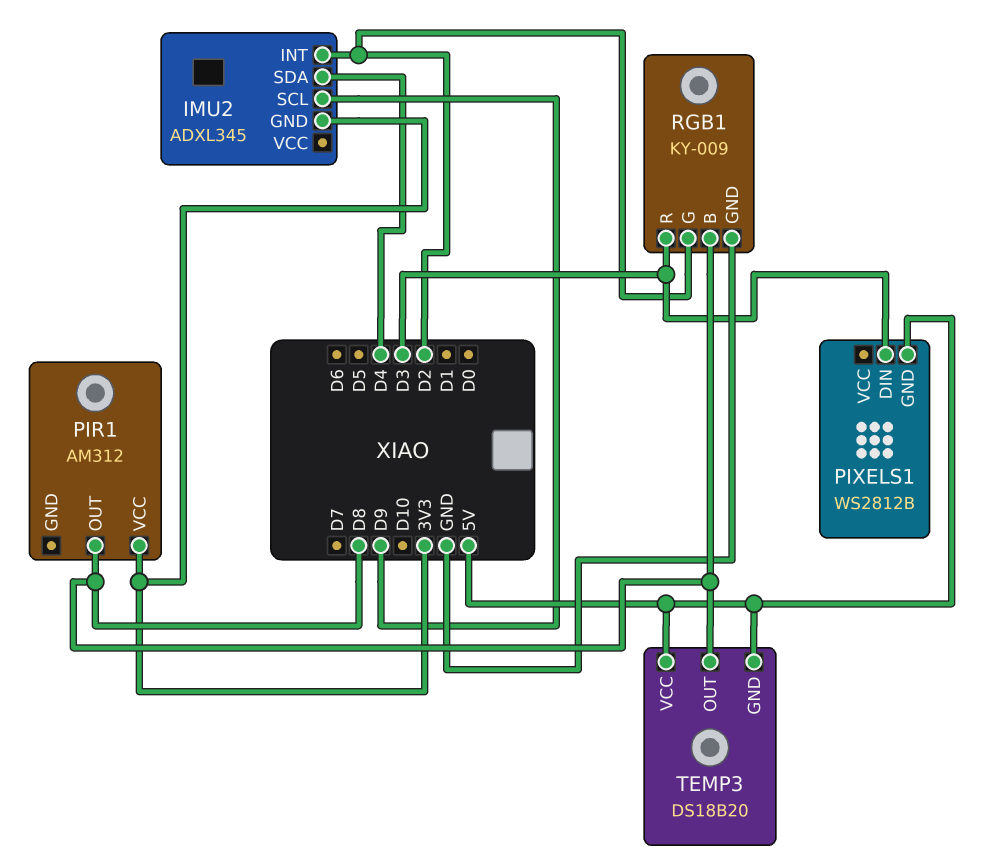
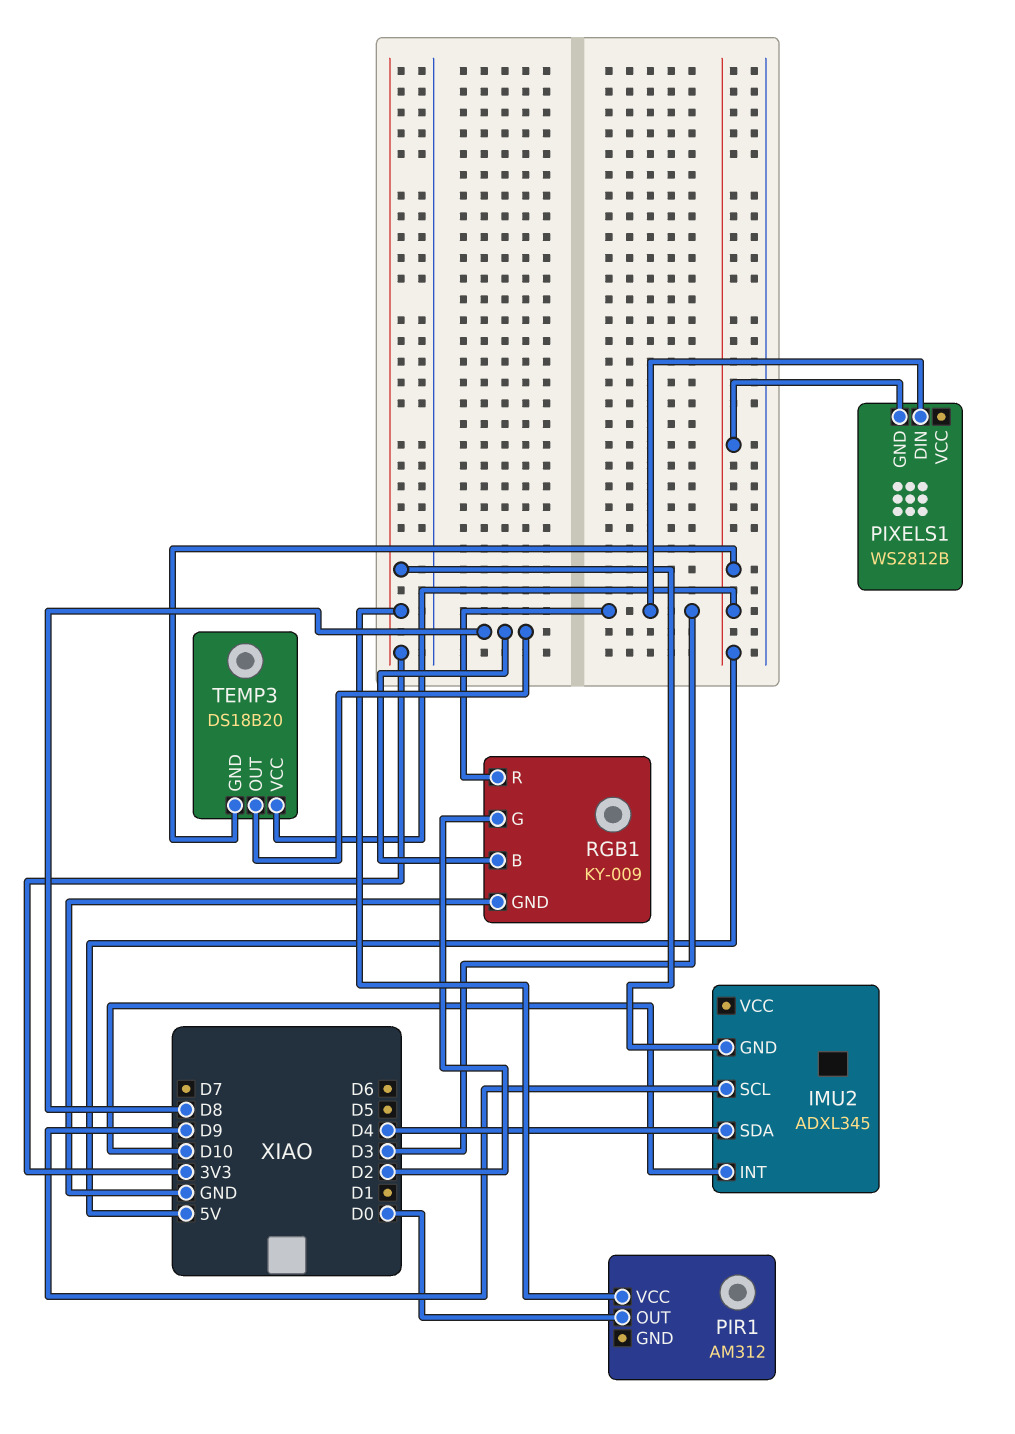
IMU2 pin INT: D2 -> D10
PIR1 pin OUT: D8 -> D0

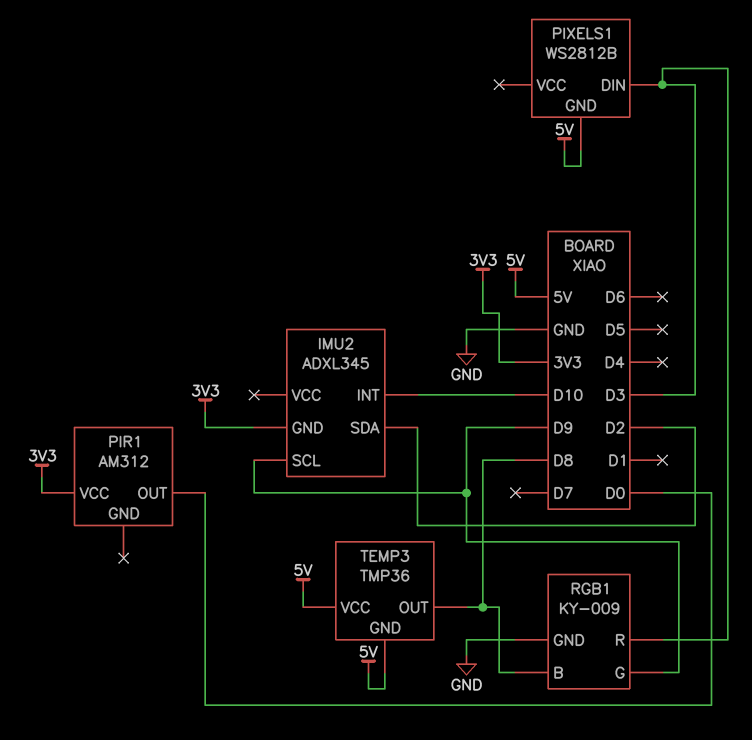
IMU2 pin SDA: D4 -> D2
RGB1 pin G: D2 -> D9
TEMP3: DS18B20 -> TMP36

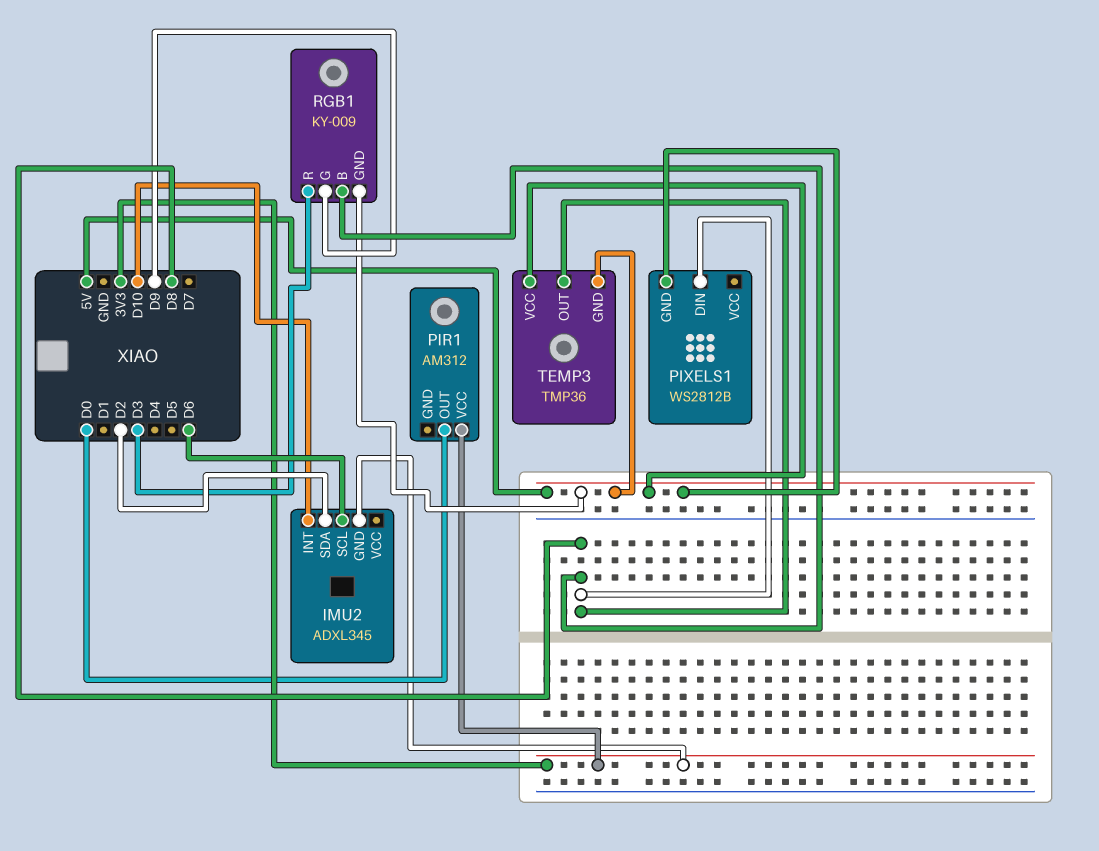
IMU2 pin SCL: D9 -> D6
PIXELS1 pin DIN: D3 -> D8
RGB1 pin GND: GND -> 5V

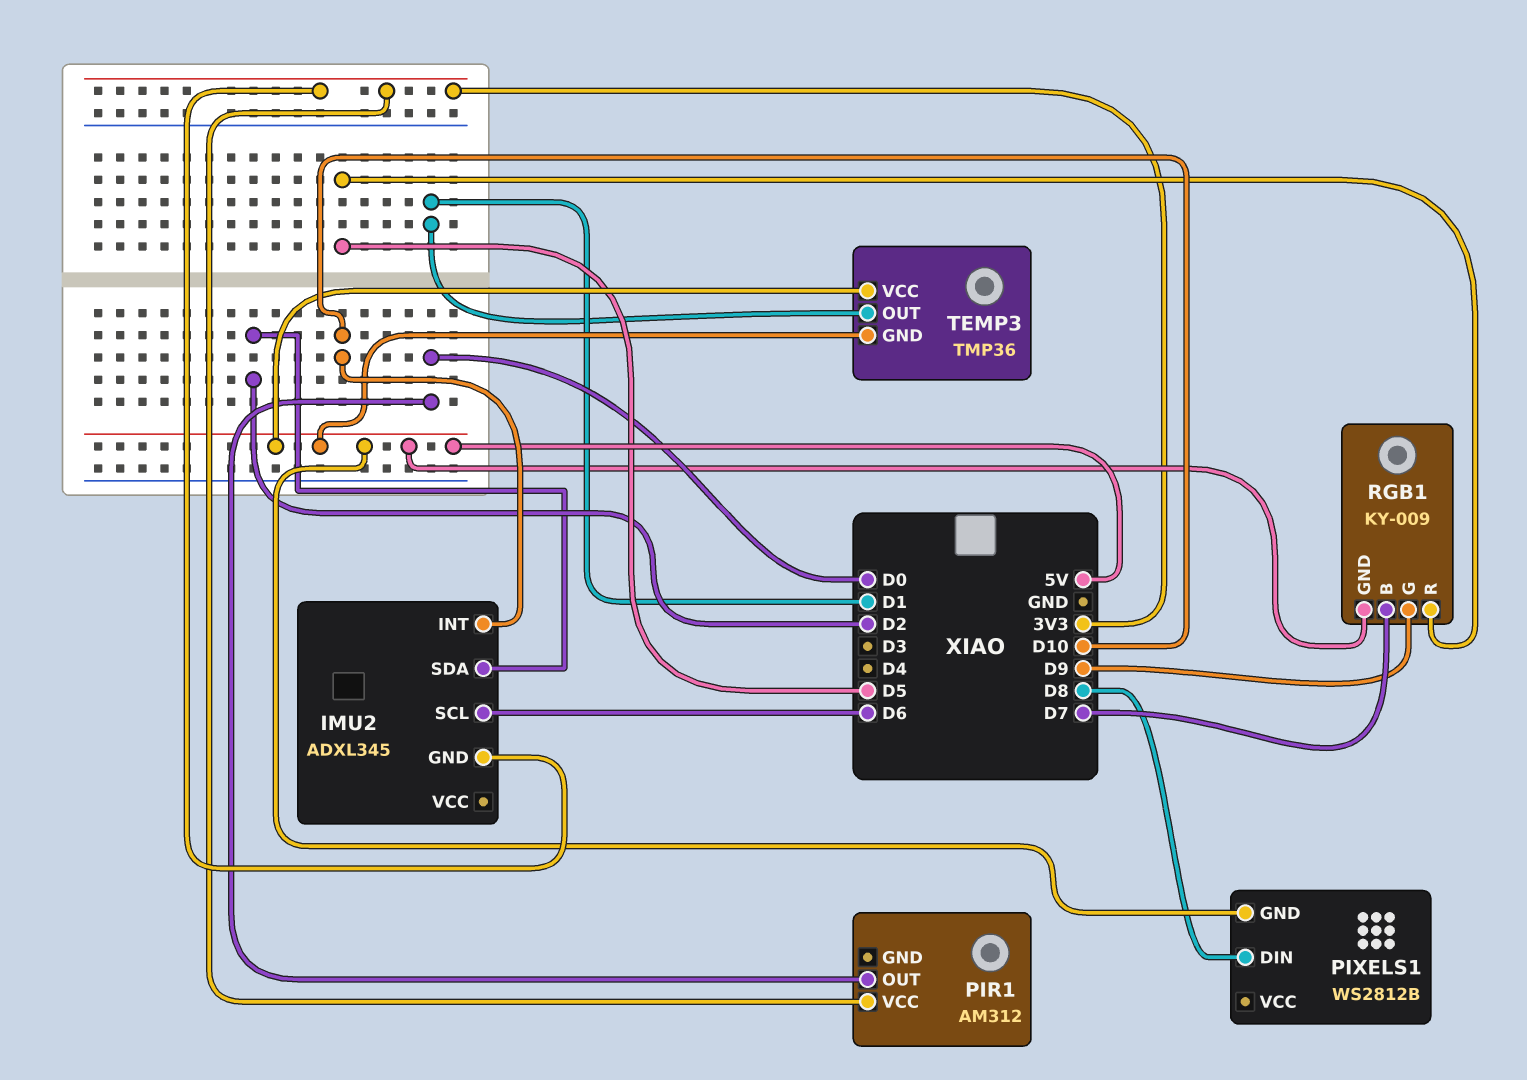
RGB1 pin B: D8 -> D7
RGB1 pin R: D3 -> D5
TEMP3 pin OUT: D8 -> D1

